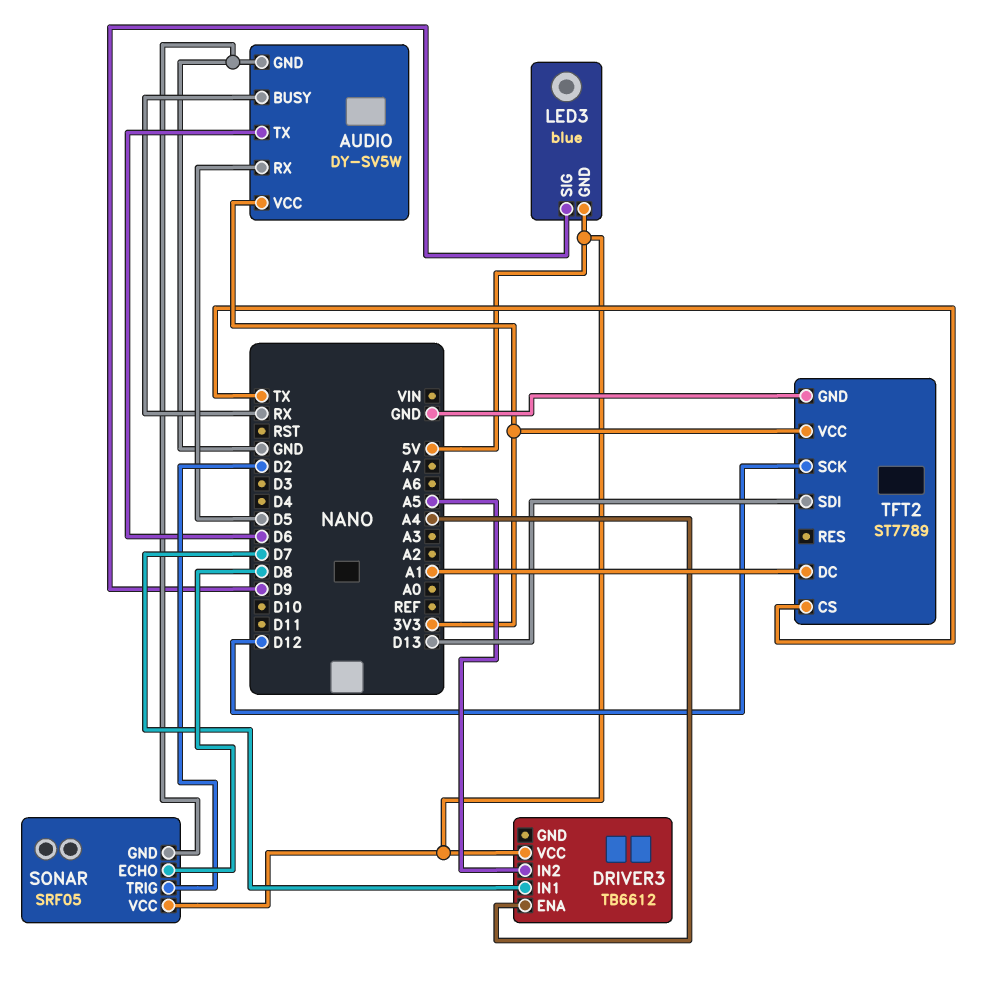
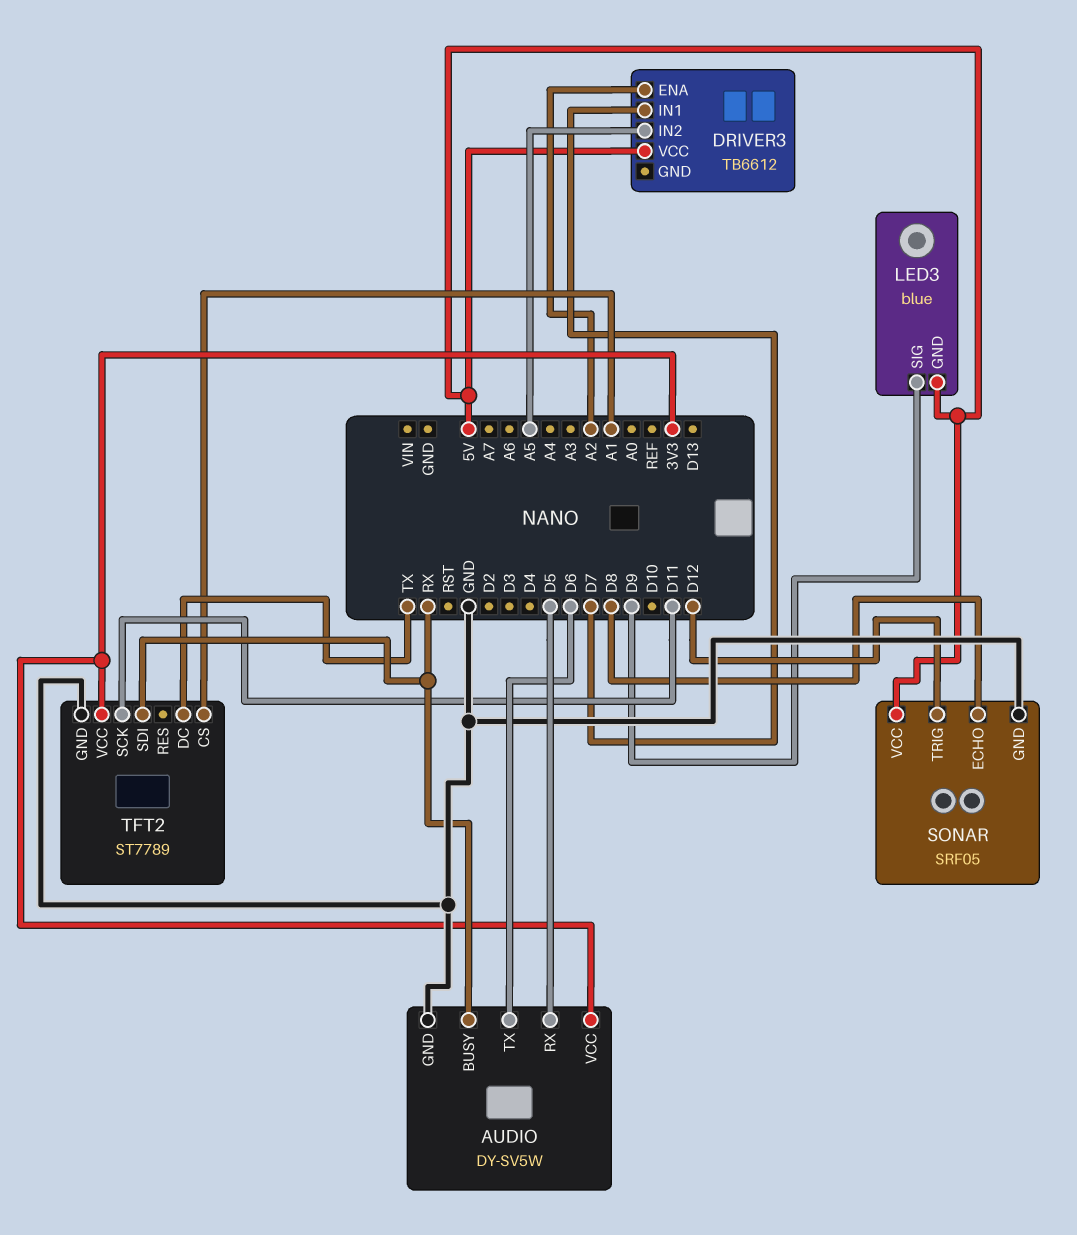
DRIVER3 pin ENA: A4 -> A2
SONAR pin TRIG: D2 -> D12
TFT2 pin CS: TX -> A1
TFT2 pin DC: A1 -> TX
TFT2 pin SCK: D12 -> D11
TFT2 pin SDI: D13 -> RX

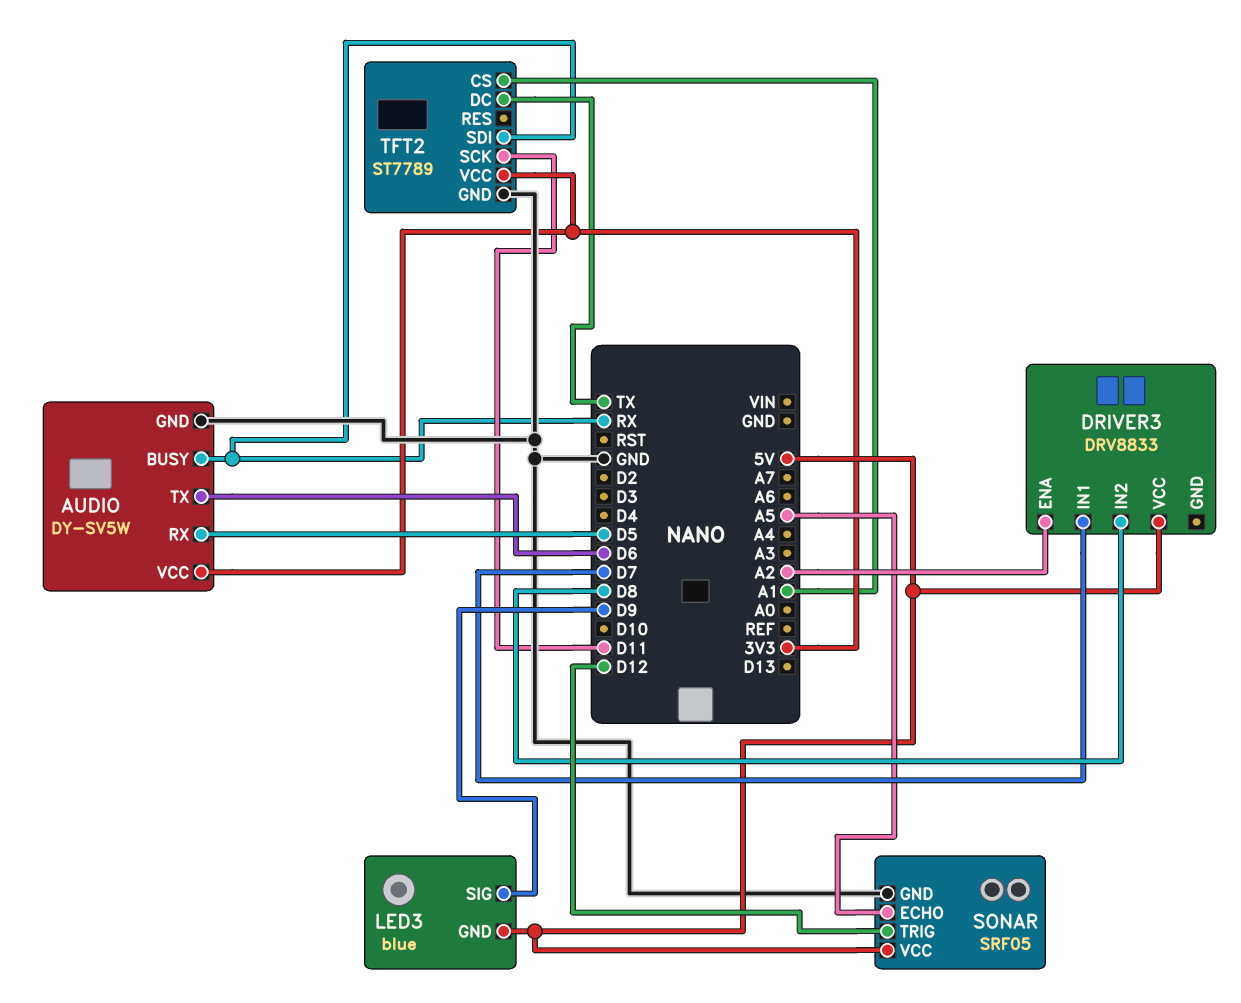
DRIVER3: TB6612 -> DRV8833
DRIVER3 pin IN2: A5 -> D8
SONAR pin ECHO: D8 -> A5

